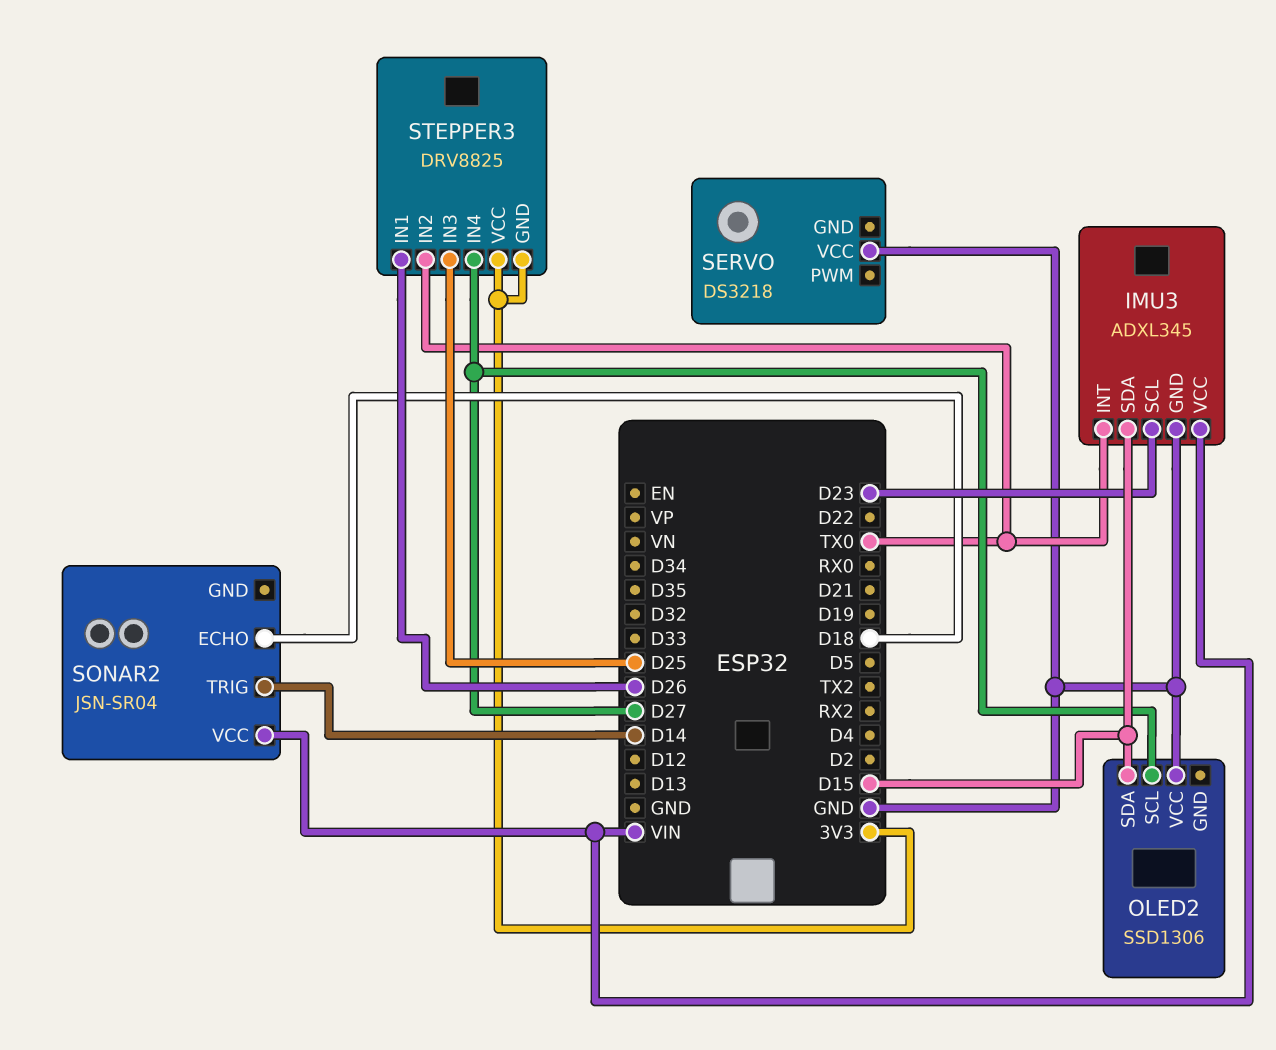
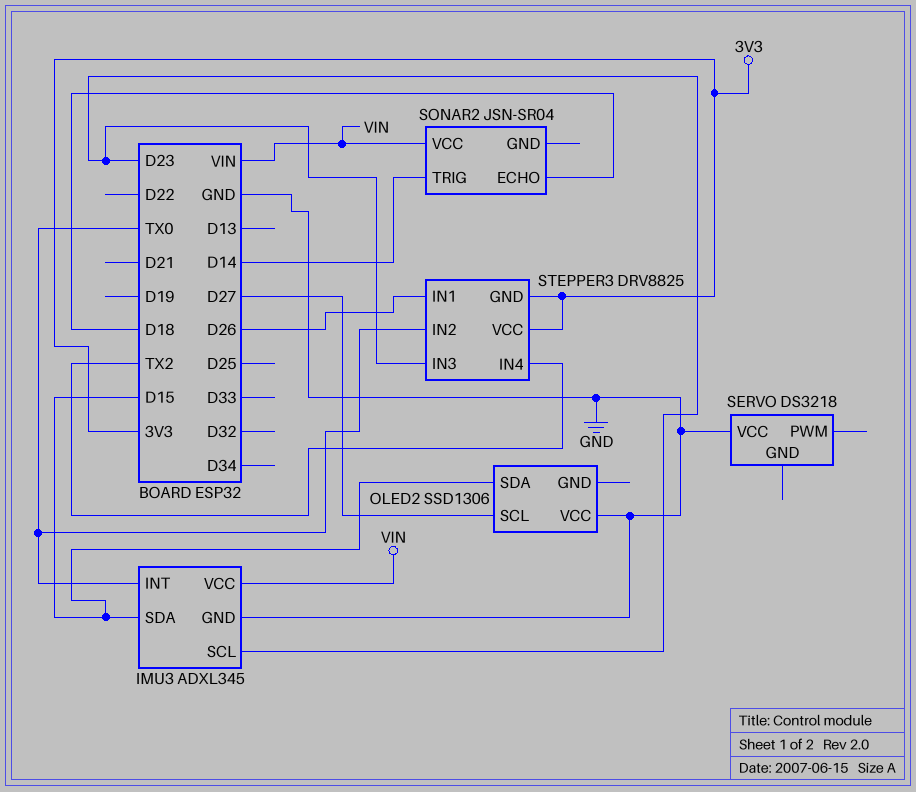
STEPPER3 pin IN3: D25 -> D23
STEPPER3 pin IN4: D27 -> TX2

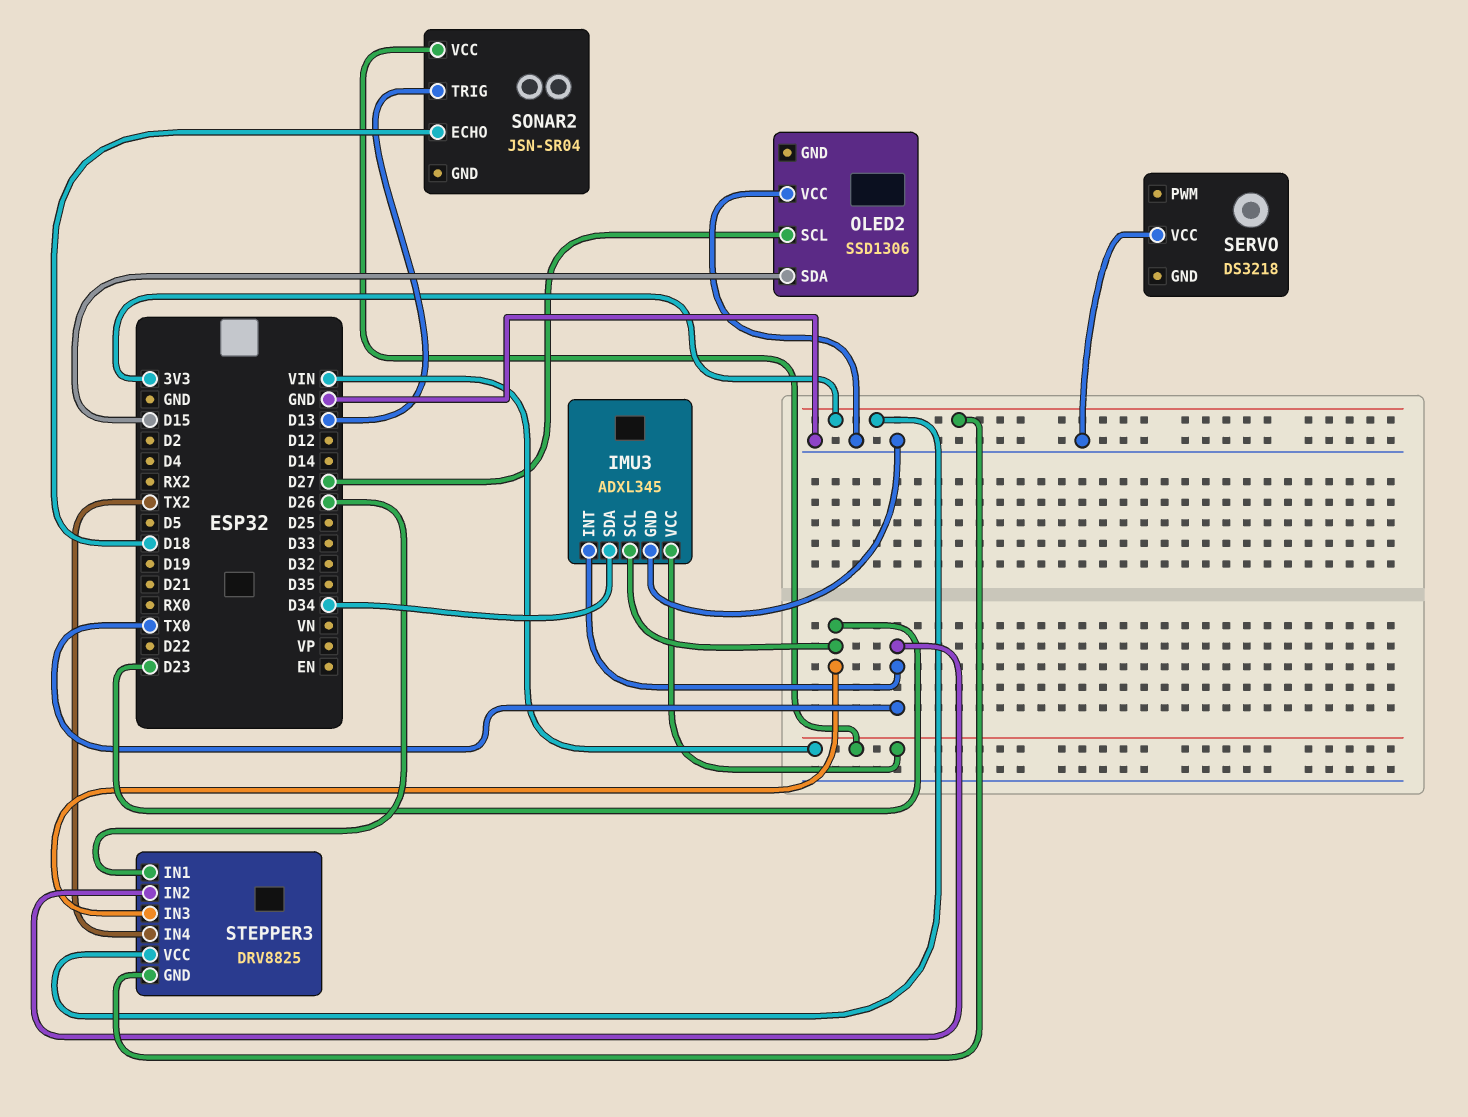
IMU3 pin SDA: D15 -> D34
SONAR2 pin TRIG: D14 -> D13

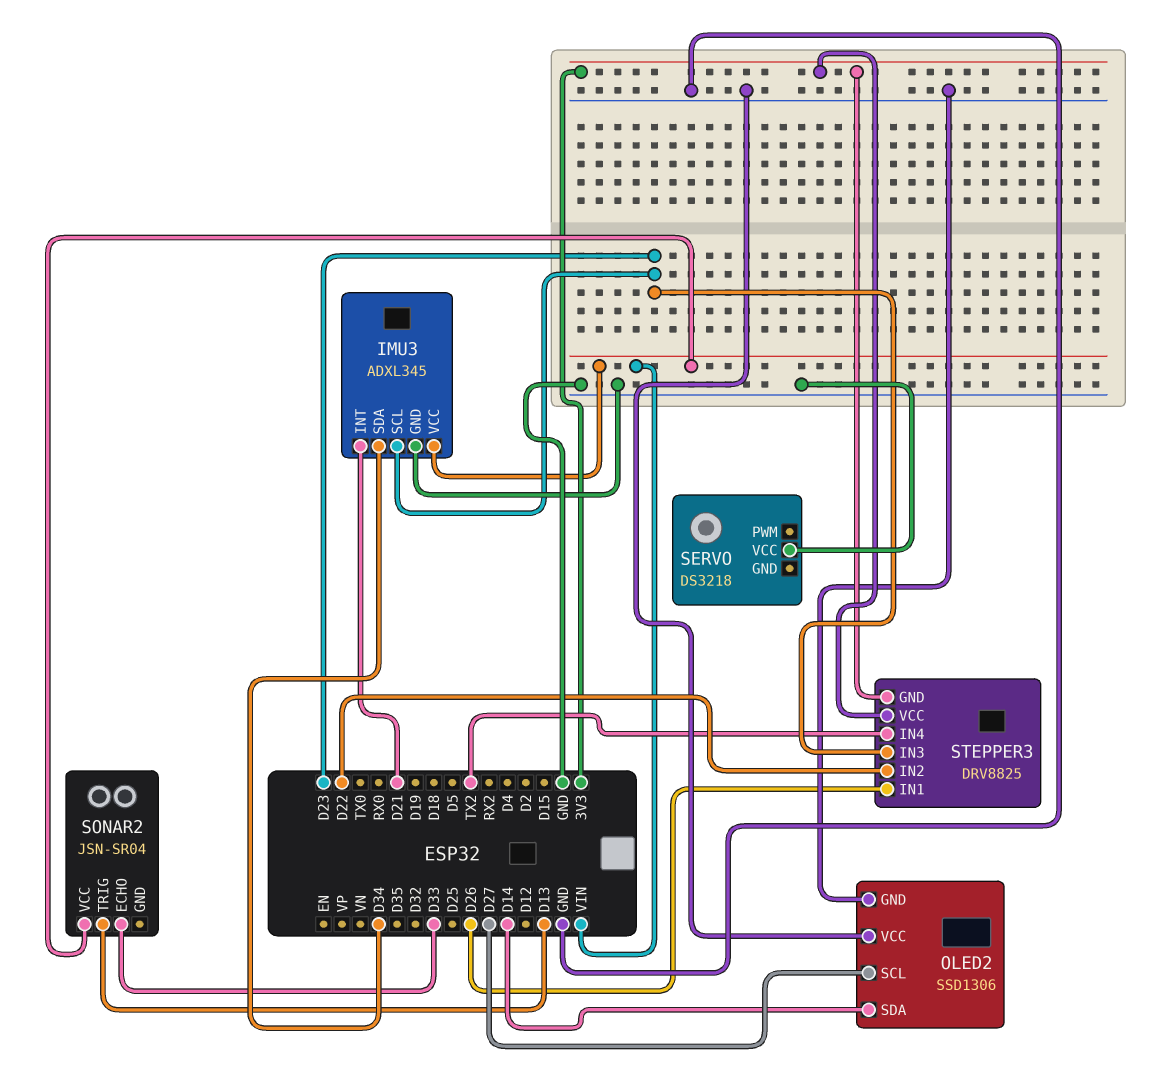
IMU3 pin INT: TX0 -> D21
OLED2 pin GND: none -> GND
OLED2 pin SDA: D15 -> D14
SONAR2 pin ECHO: D18 -> D33
STEPPER3 pin IN2: TX0 -> D22

